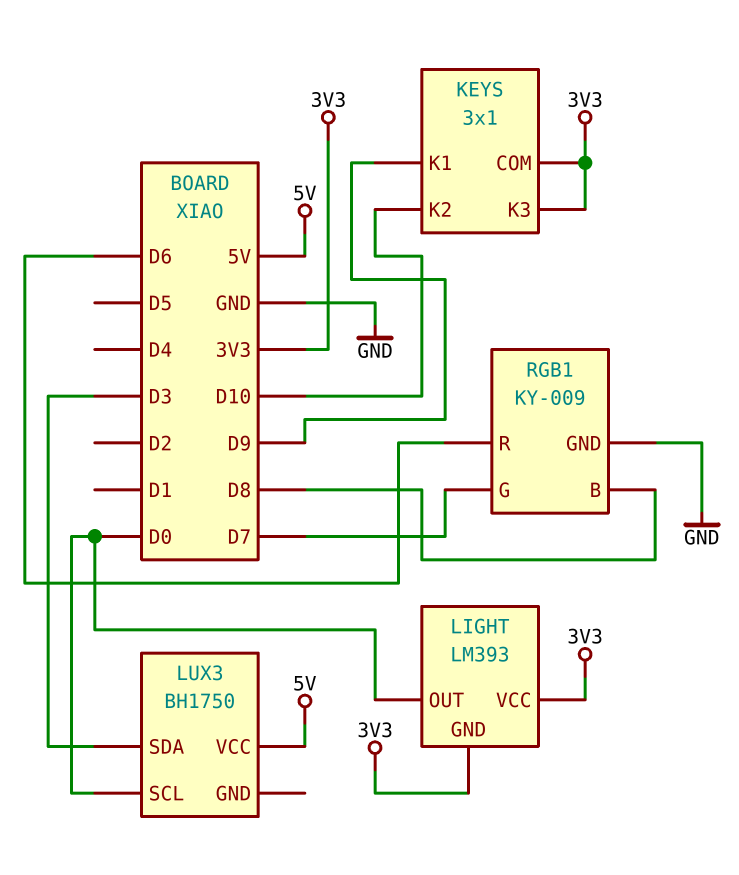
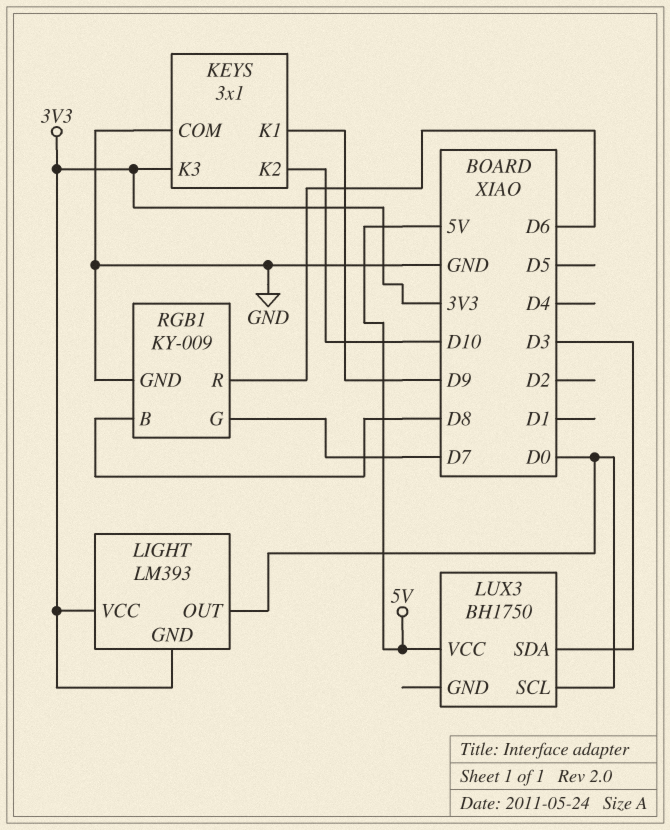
KEYS pin COM: 3V3 -> GND

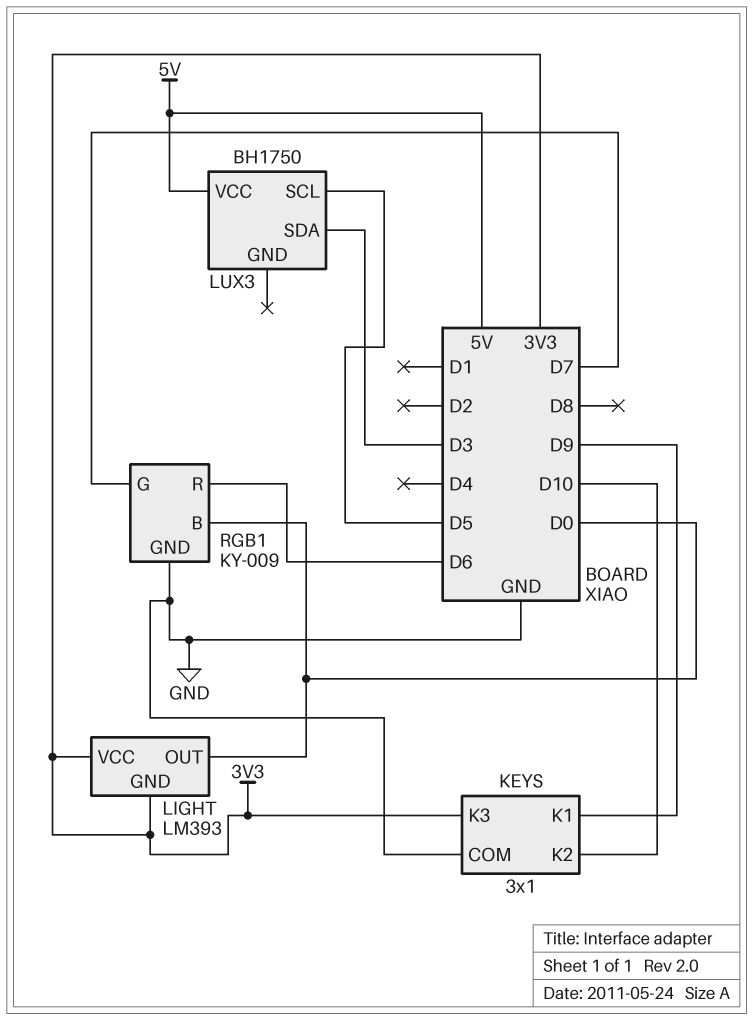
LUX3 pin SCL: D0 -> D5
RGB1 pin B: D8 -> D0

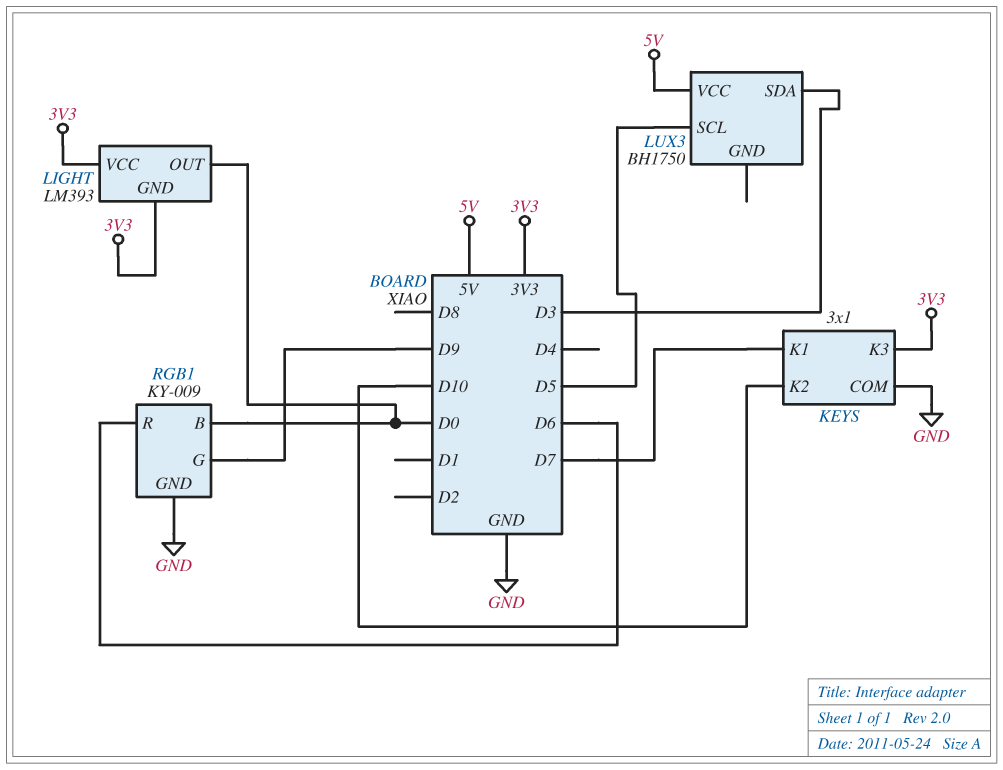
KEYS pin K1: D9 -> D7
RGB1 pin G: D7 -> D9

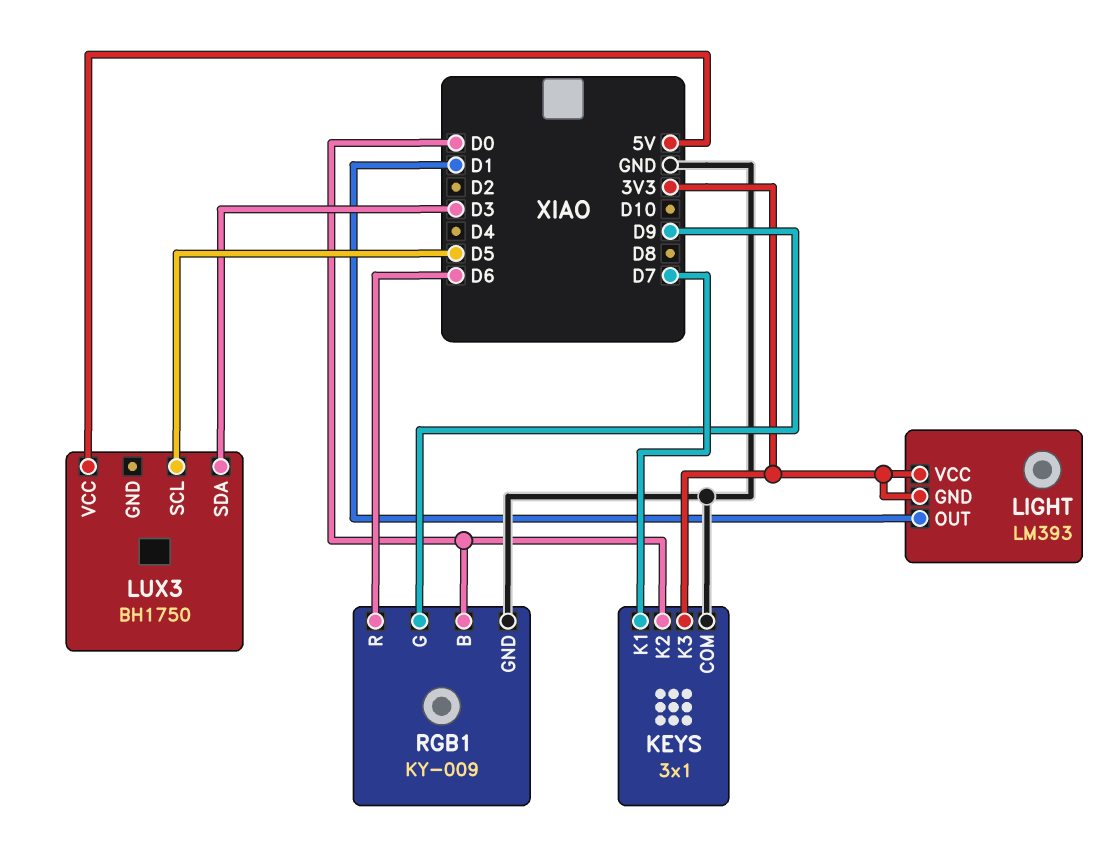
KEYS pin K2: D10 -> D0
LIGHT pin OUT: D0 -> D1

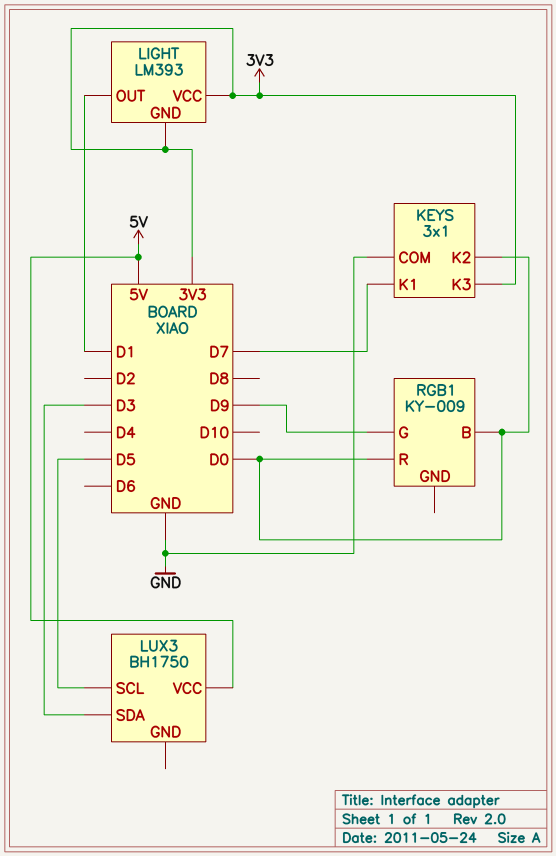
RGB1 pin GND: GND -> none
RGB1 pin R: D6 -> D0

